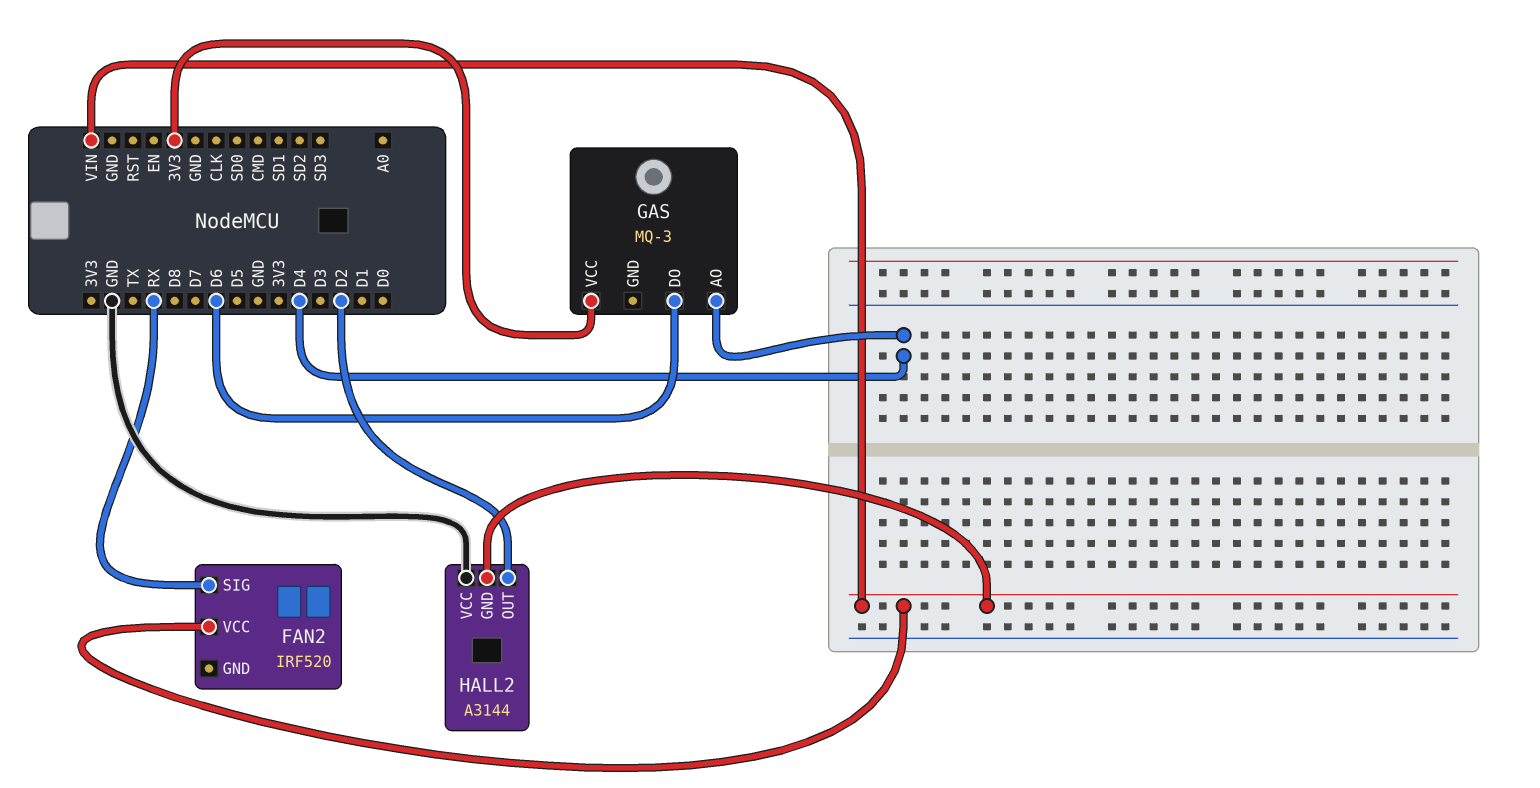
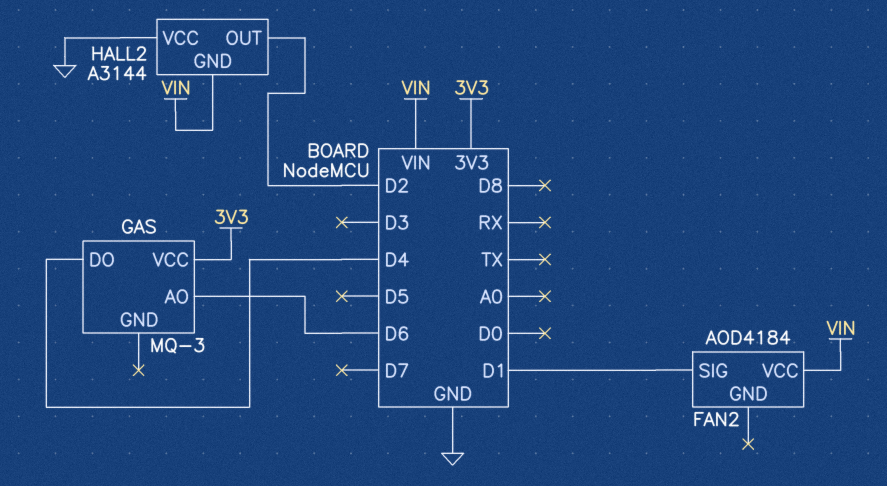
FAN2: IRF520 -> AOD4184
FAN2 pin SIG: RX -> D1
GAS pin AO: D4 -> D6
GAS pin DO: D6 -> D4

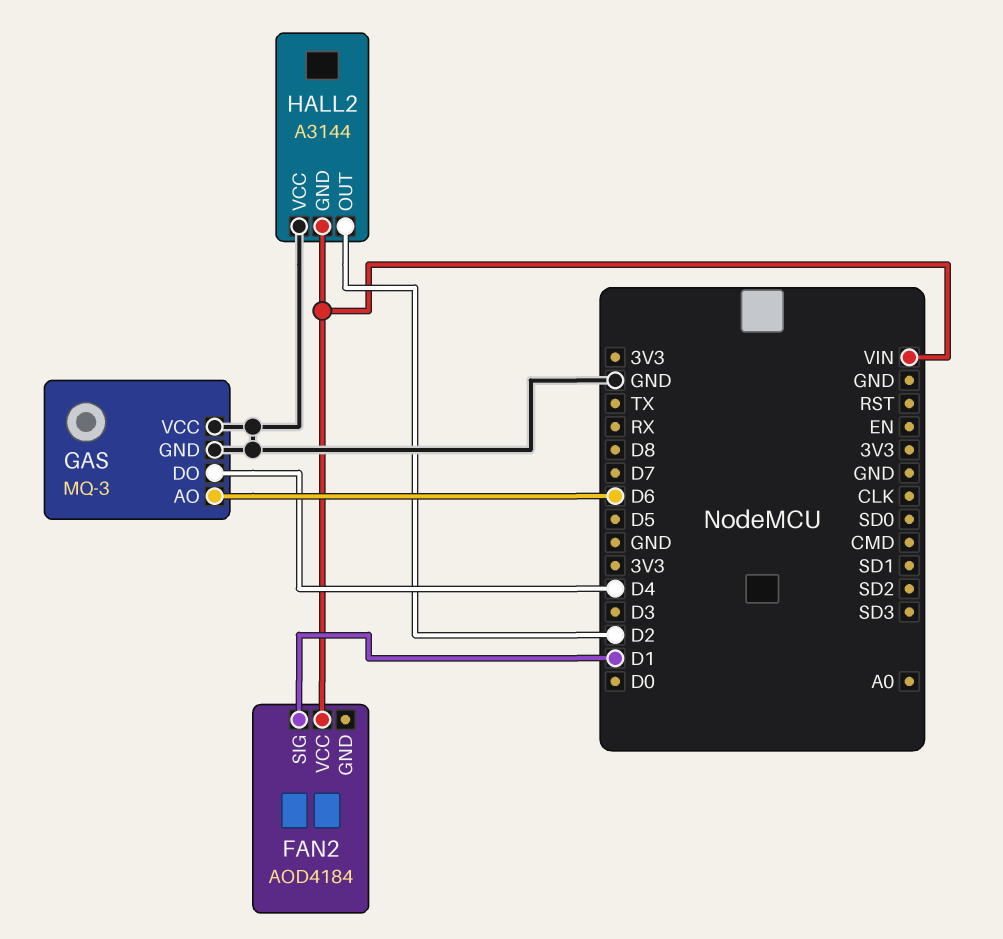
GAS pin GND: none -> GND
GAS pin VCC: 3V3 -> GND

